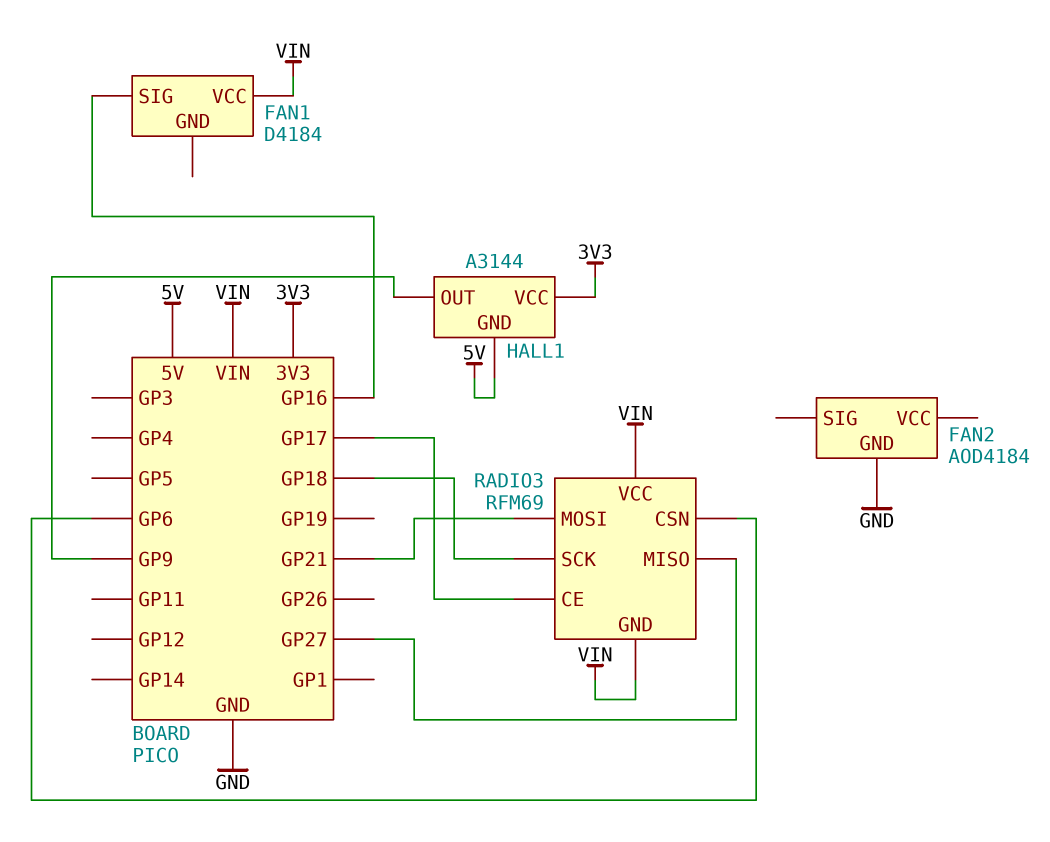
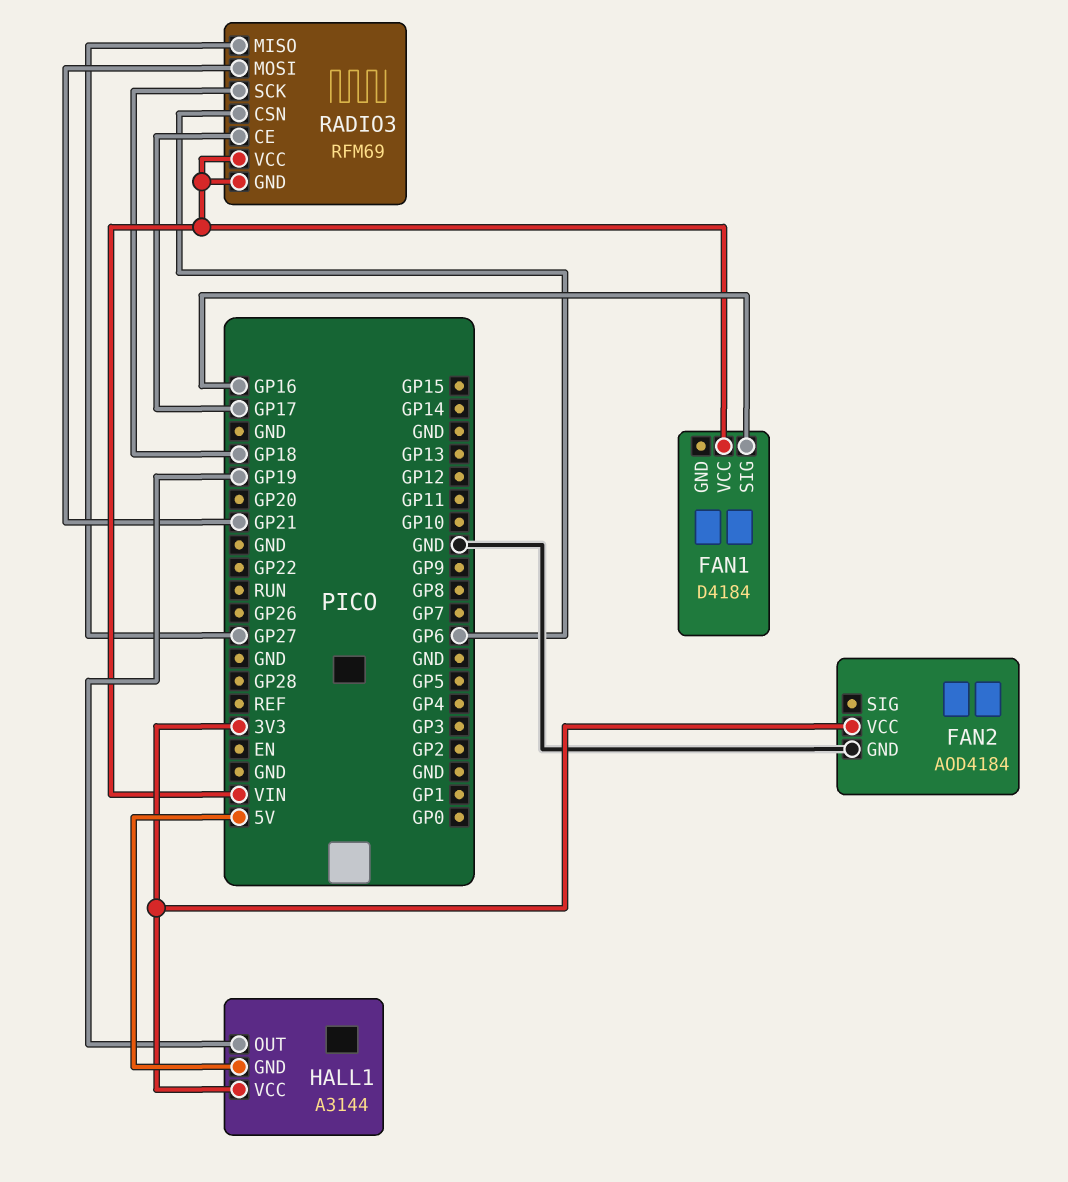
FAN2 pin VCC: none -> 3V3
HALL1 pin OUT: GP9 -> GP19

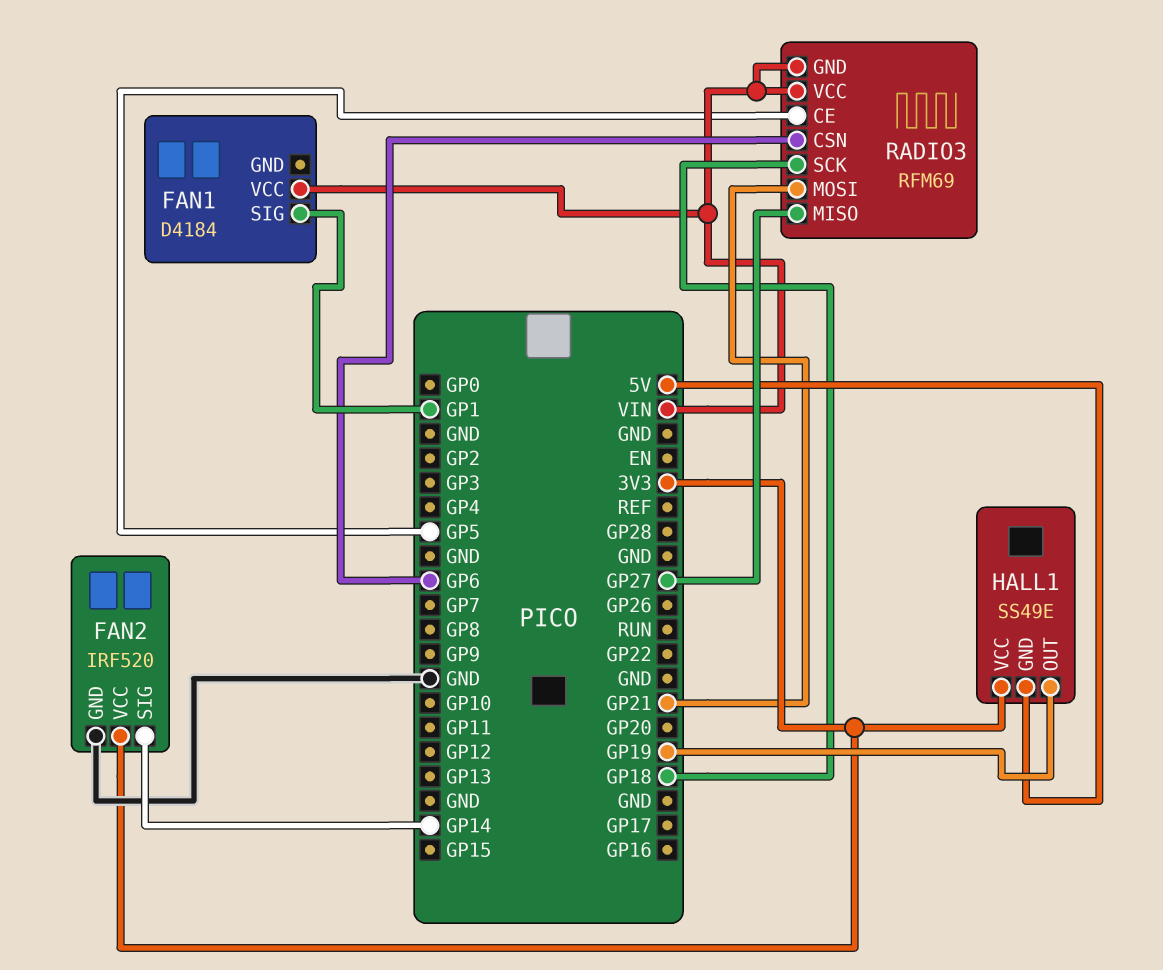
FAN1 pin SIG: GP16 -> GP1
FAN2: AOD4184 -> IRF520
FAN2 pin SIG: none -> GP14
HALL1: A3144 -> SS49E
RADIO3 pin CE: GP17 -> GP5

